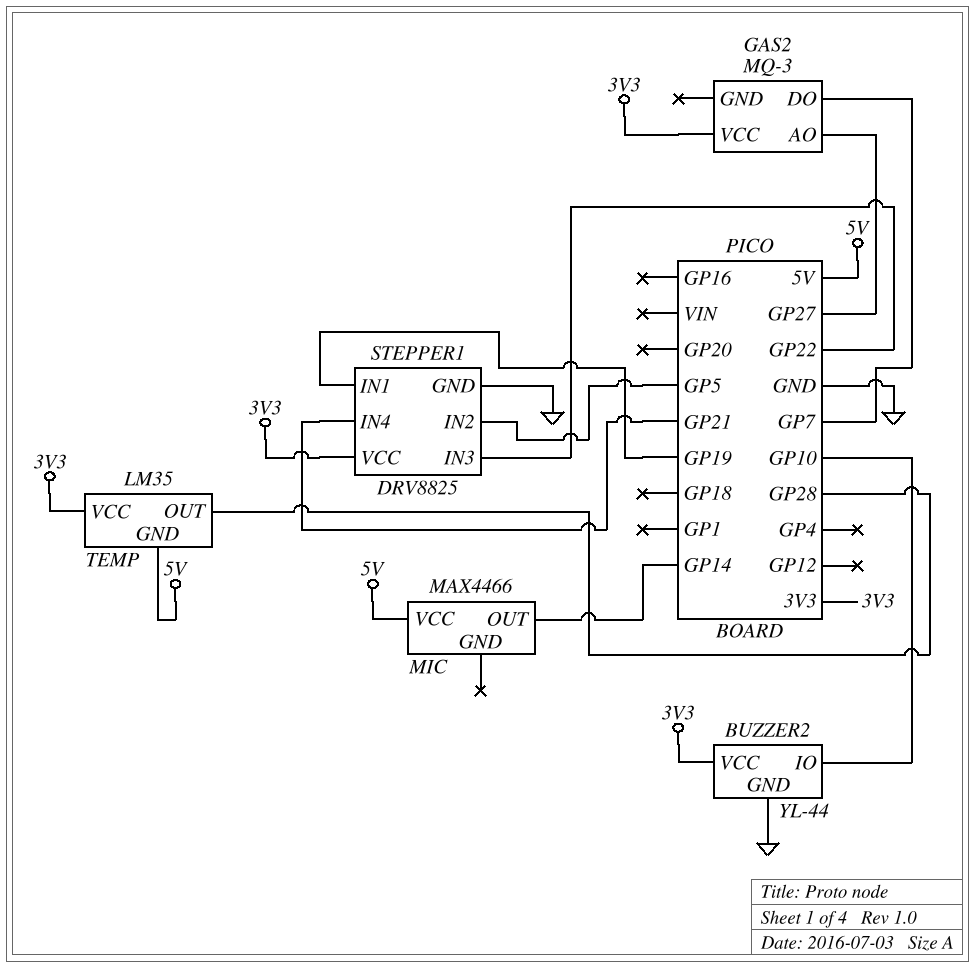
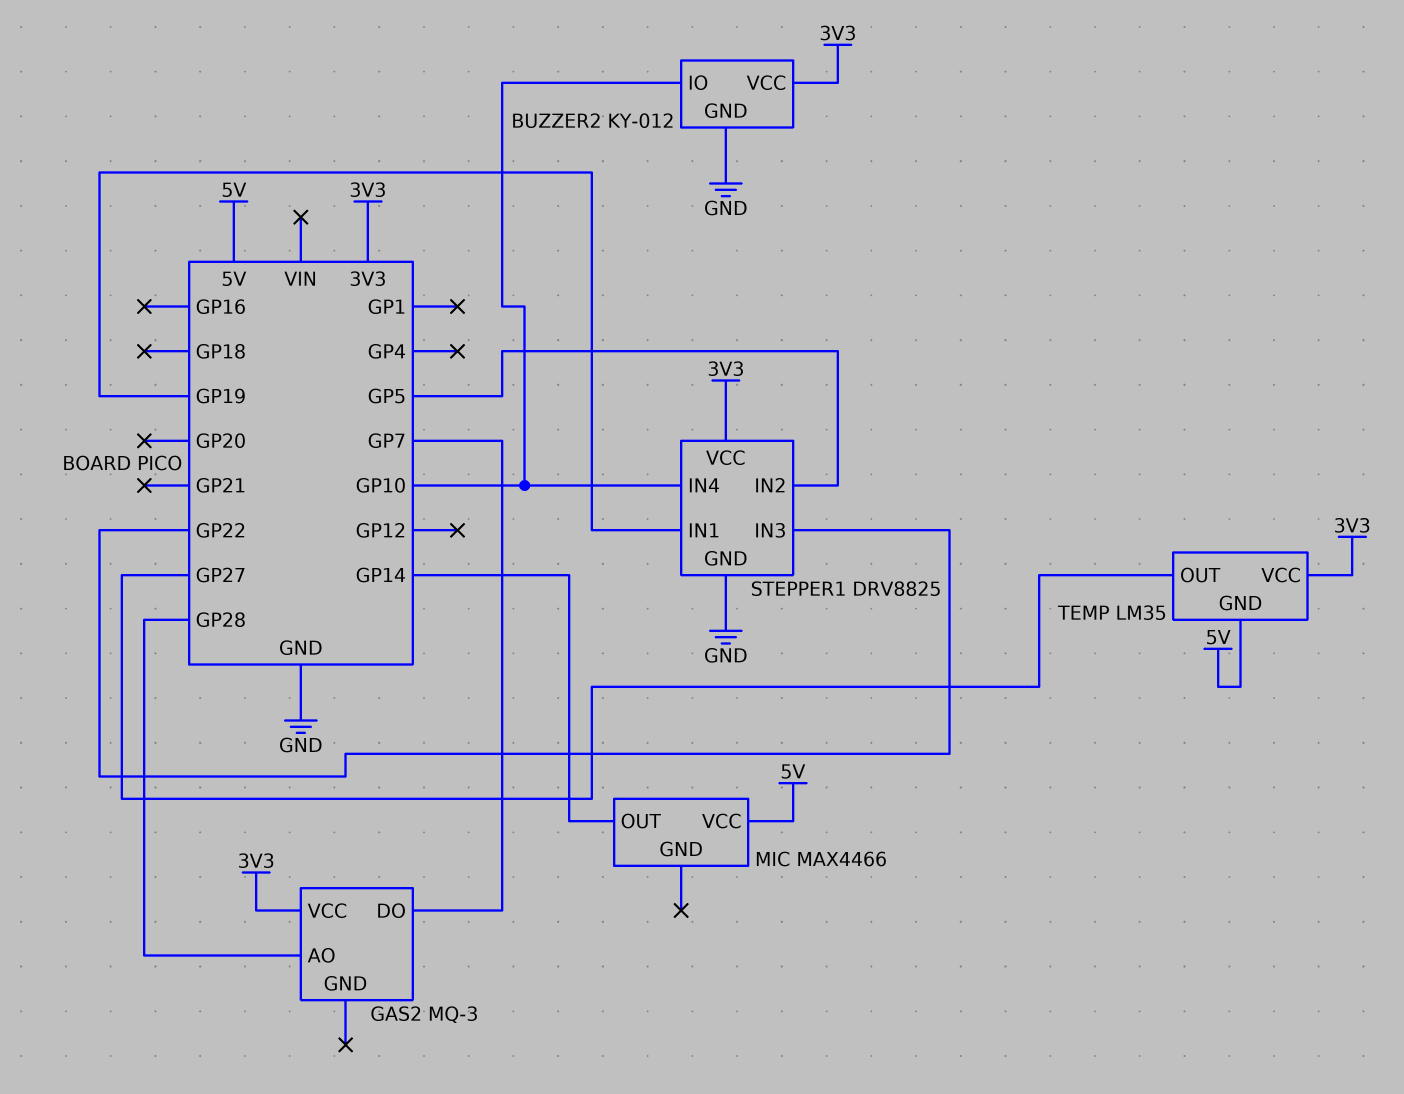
BUZZER2: YL-44 -> KY-012
GAS2 pin AO: GP27 -> GP28
STEPPER1 pin IN4: GP21 -> GP10
TEMP pin OUT: GP28 -> GP27

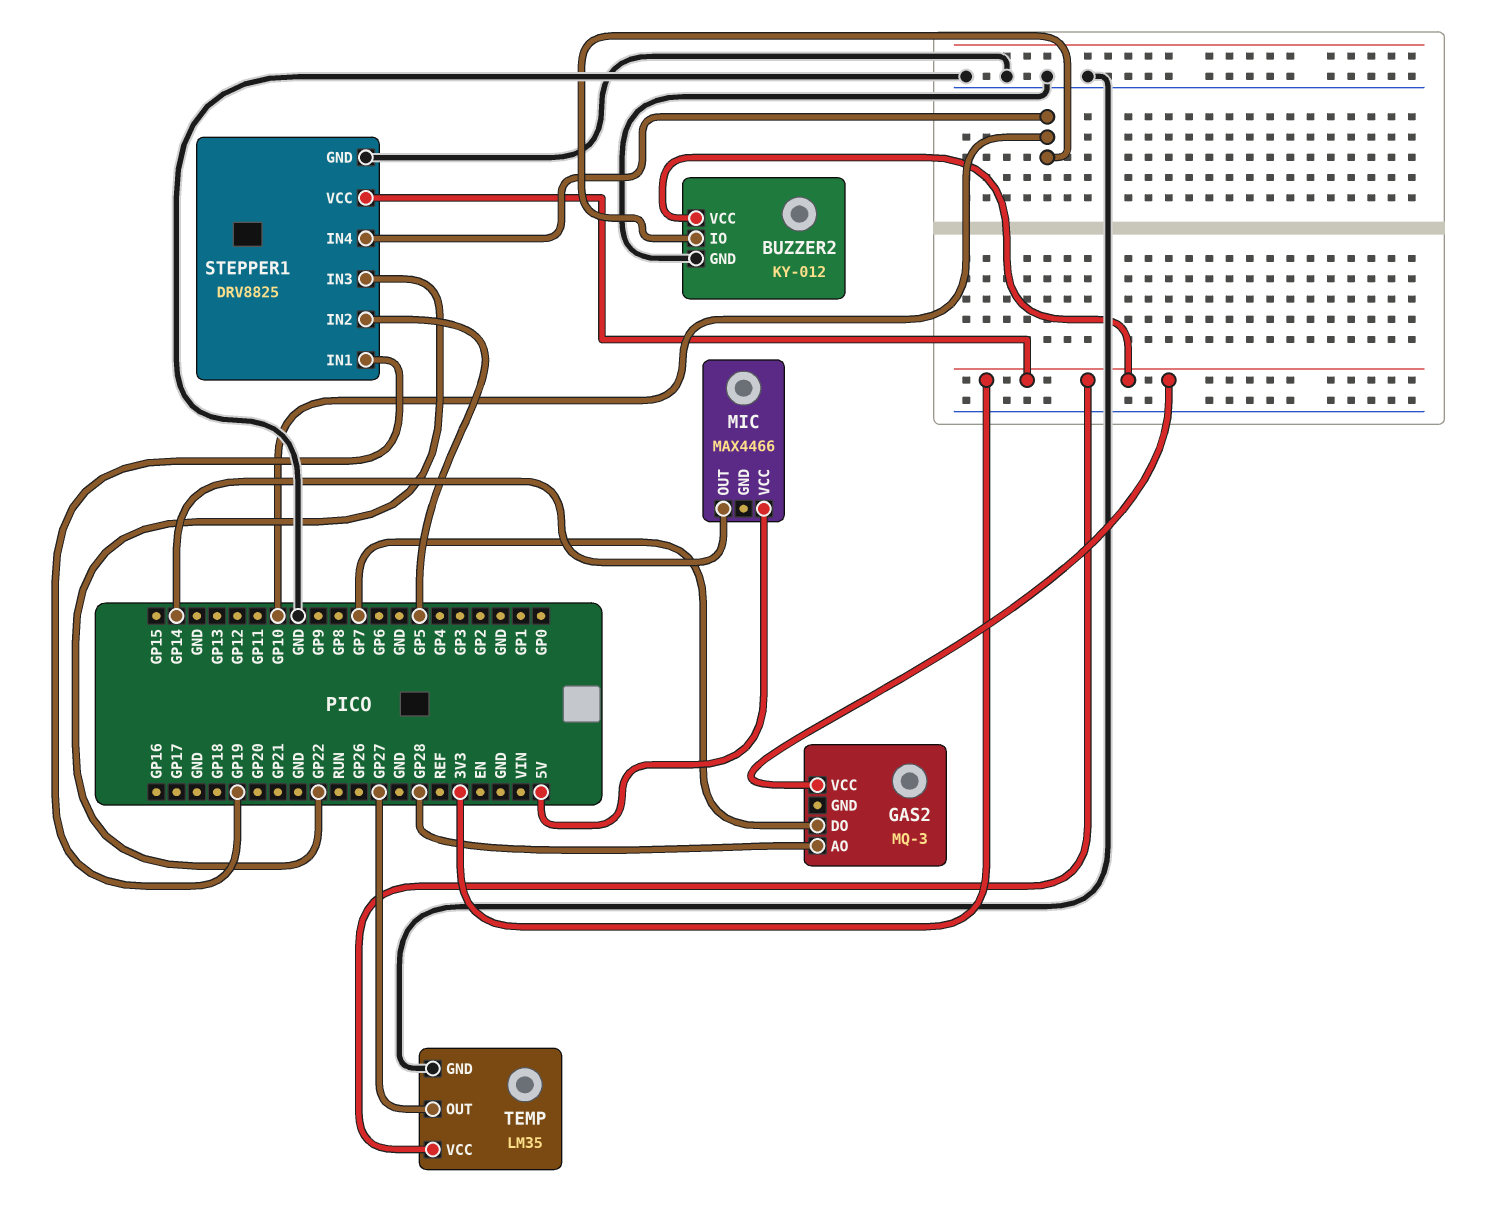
TEMP pin GND: 5V -> GND

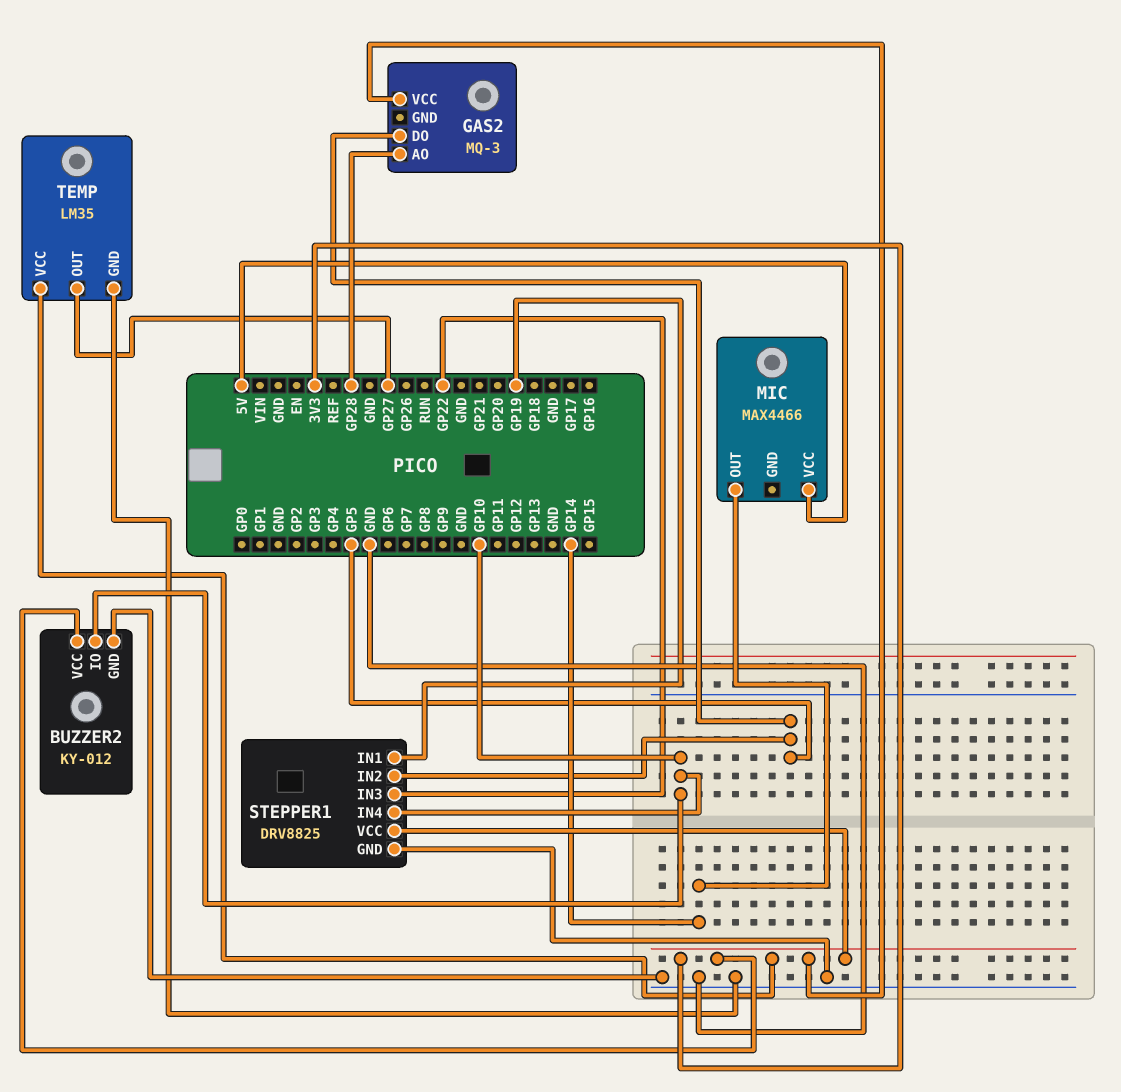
GAS2 pin DO: GP7 -> GP5

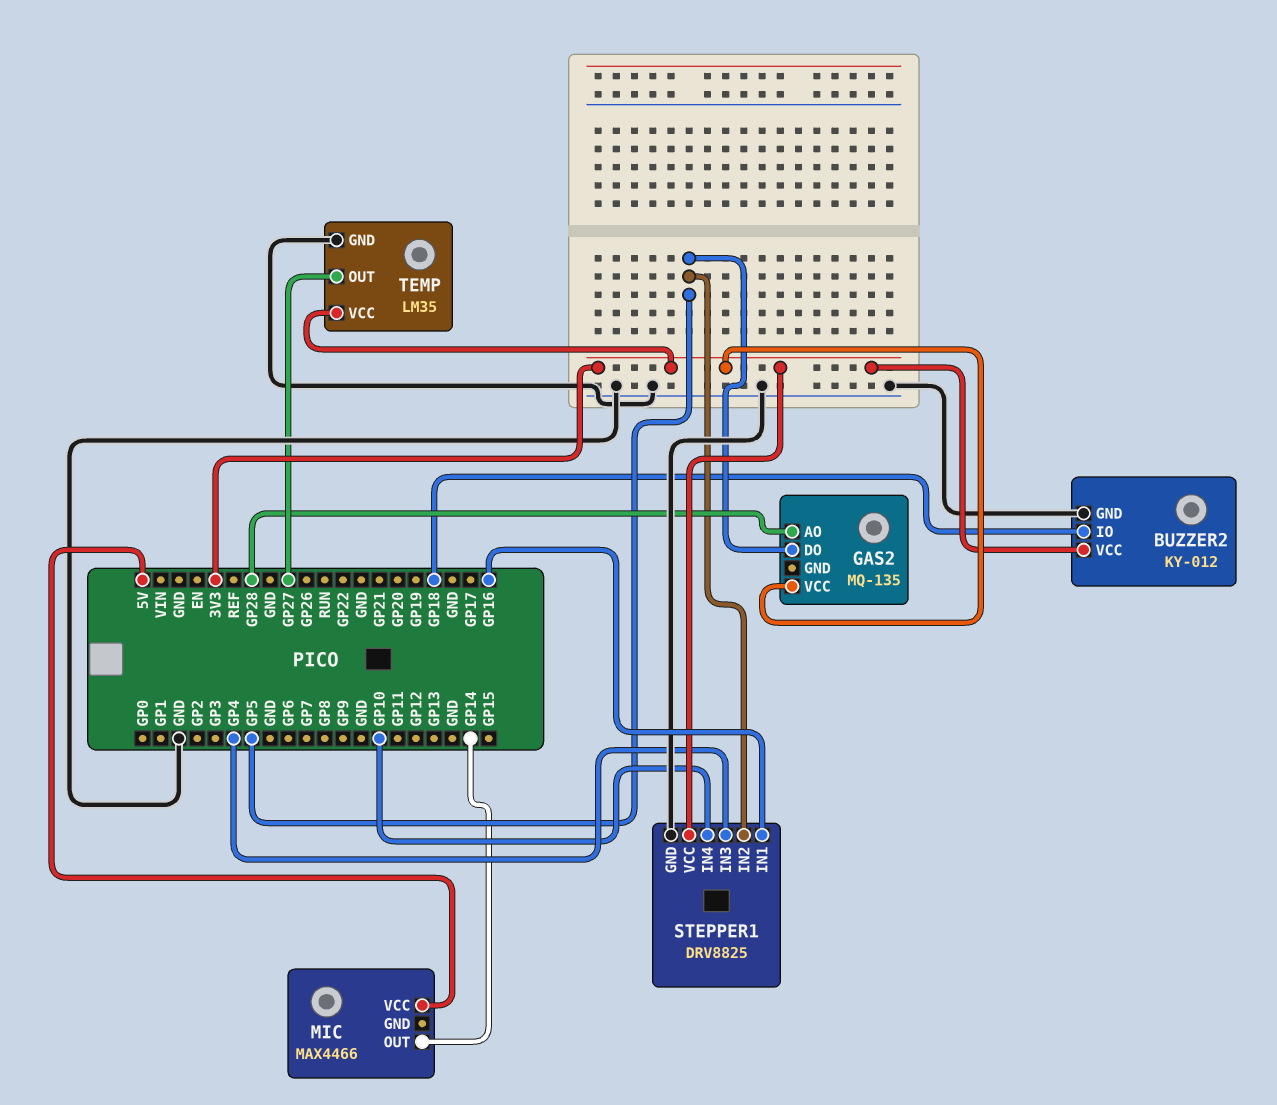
BUZZER2 pin IO: GP10 -> GP18
GAS2: MQ-3 -> MQ-135
STEPPER1 pin IN1: GP19 -> GP16
STEPPER1 pin IN3: GP22 -> GP4

